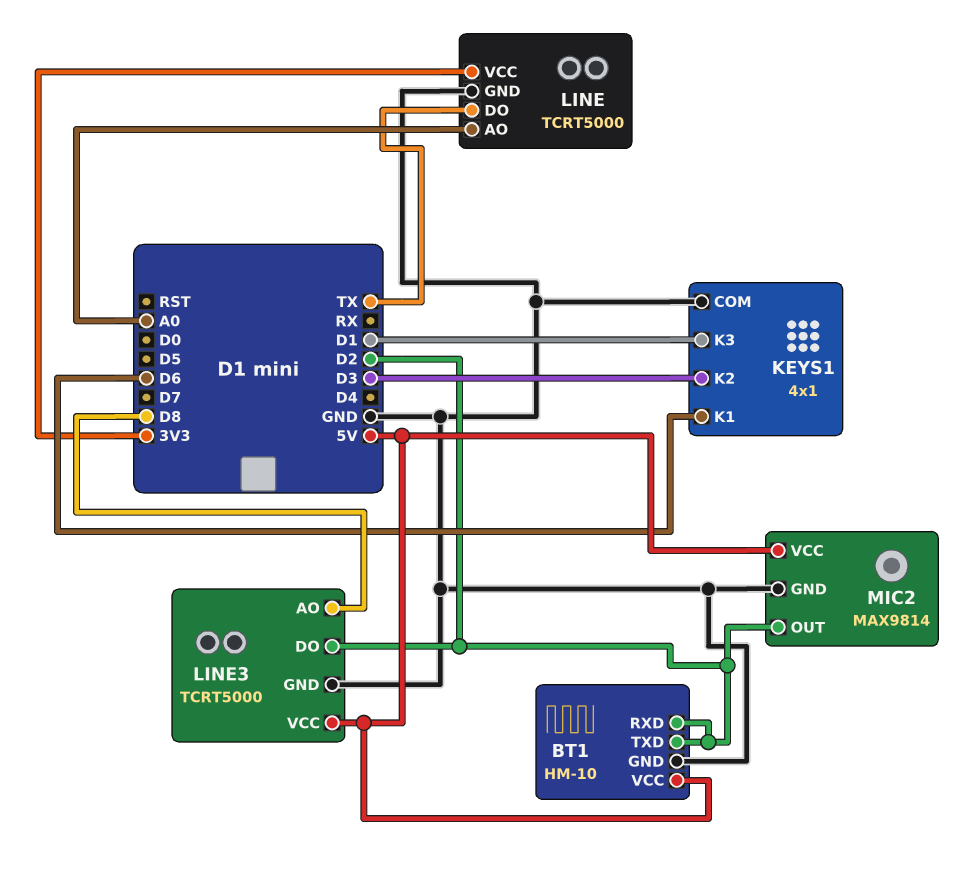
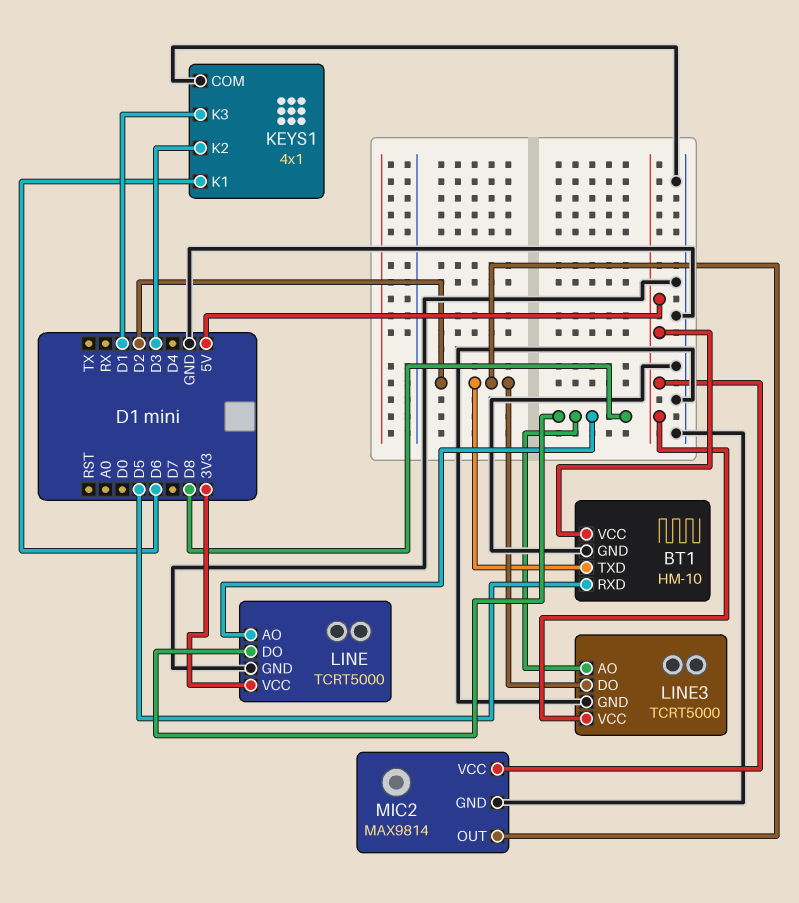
BT1 pin RXD: D2 -> D5
LINE pin AO: A0 -> D8
LINE pin DO: TX -> D8

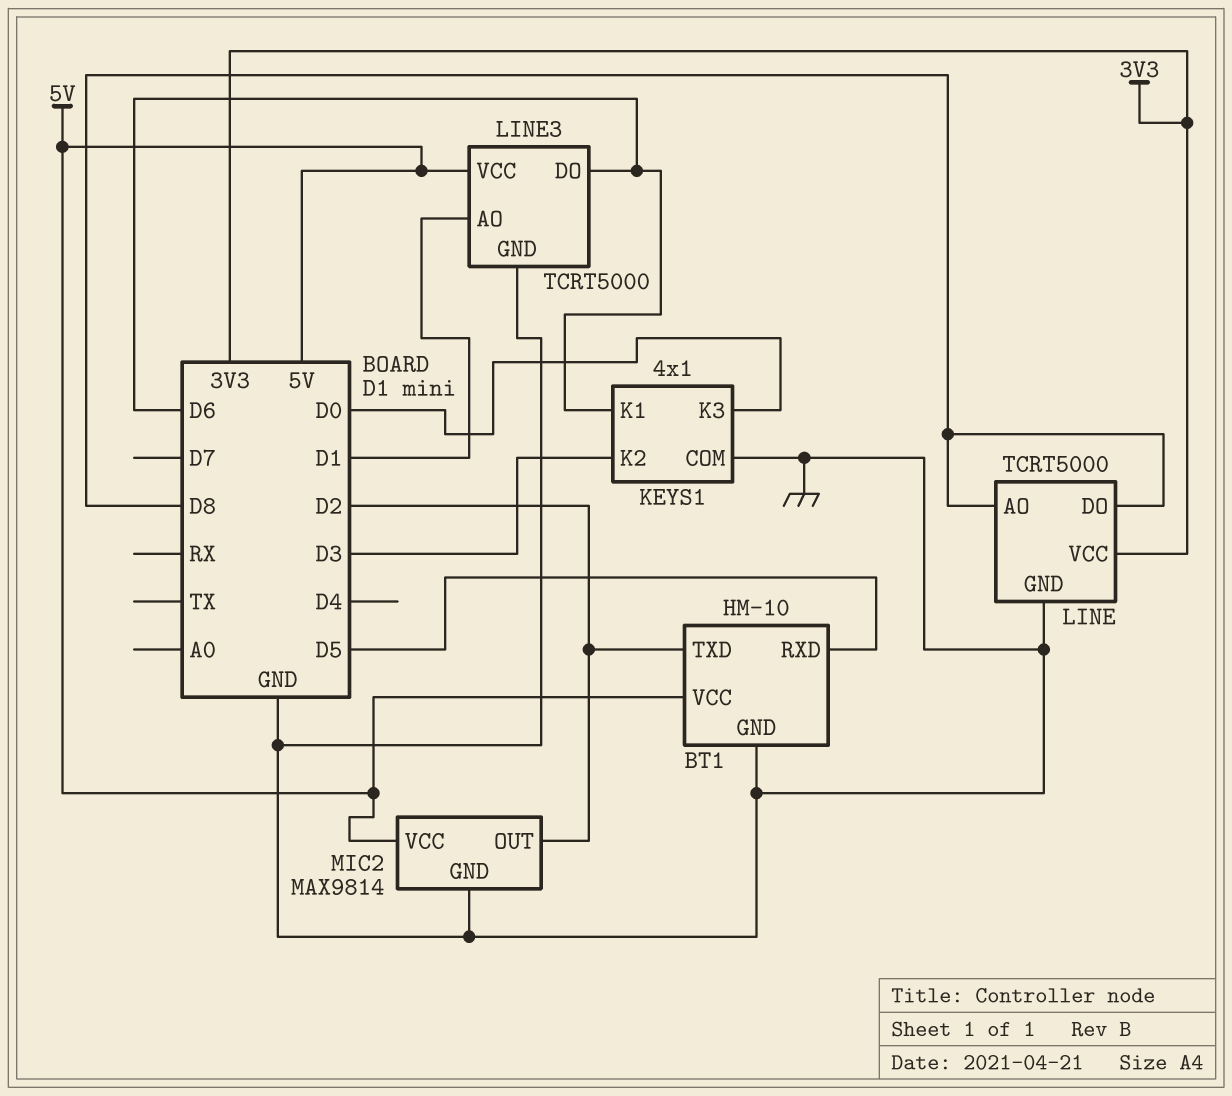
KEYS1 pin K3: D1 -> D0
LINE3 pin AO: D8 -> D1
LINE3 pin DO: D2 -> D6

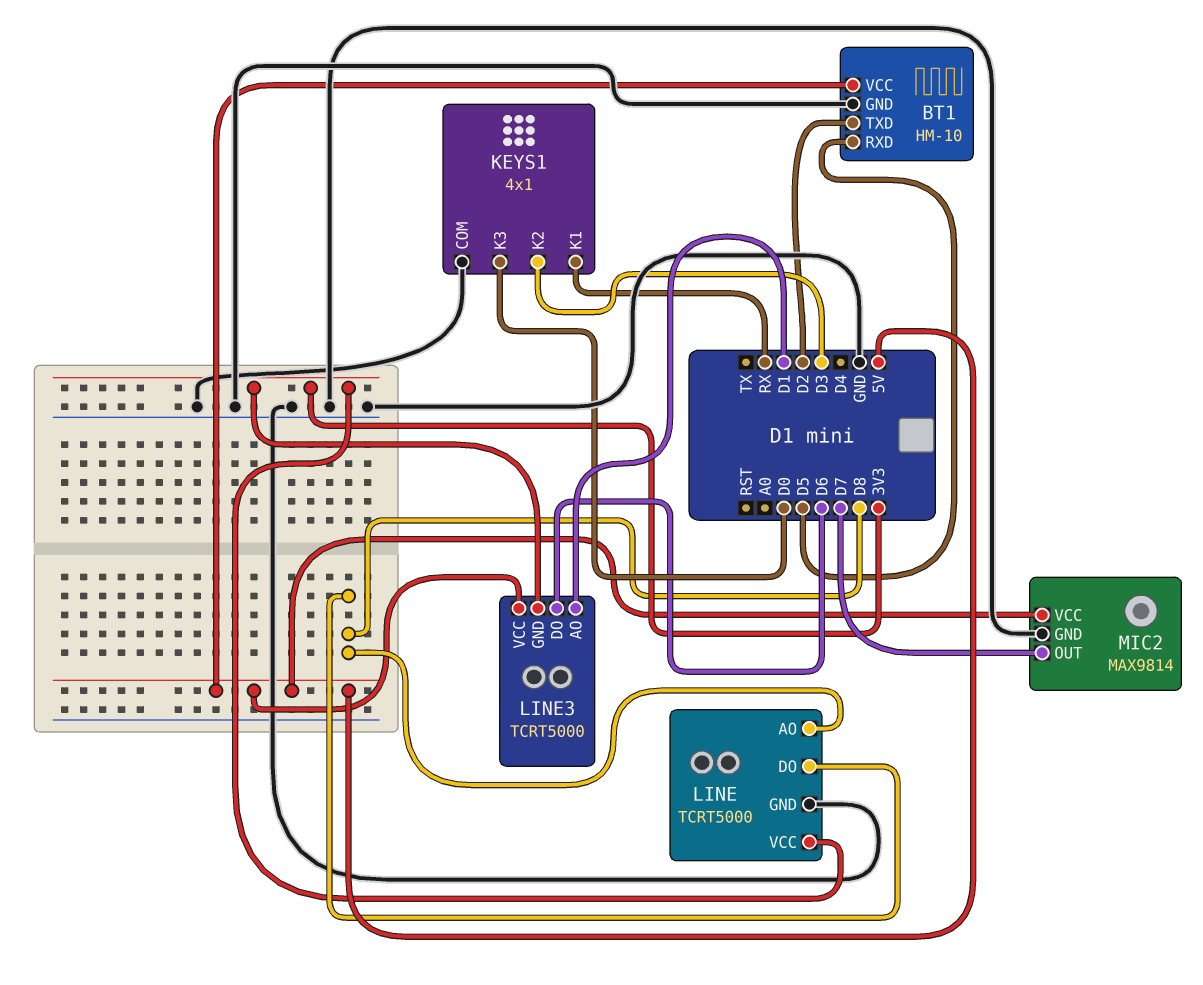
KEYS1 pin K1: D6 -> RX
LINE3 pin GND: GND -> 3V3
MIC2 pin OUT: D2 -> D7

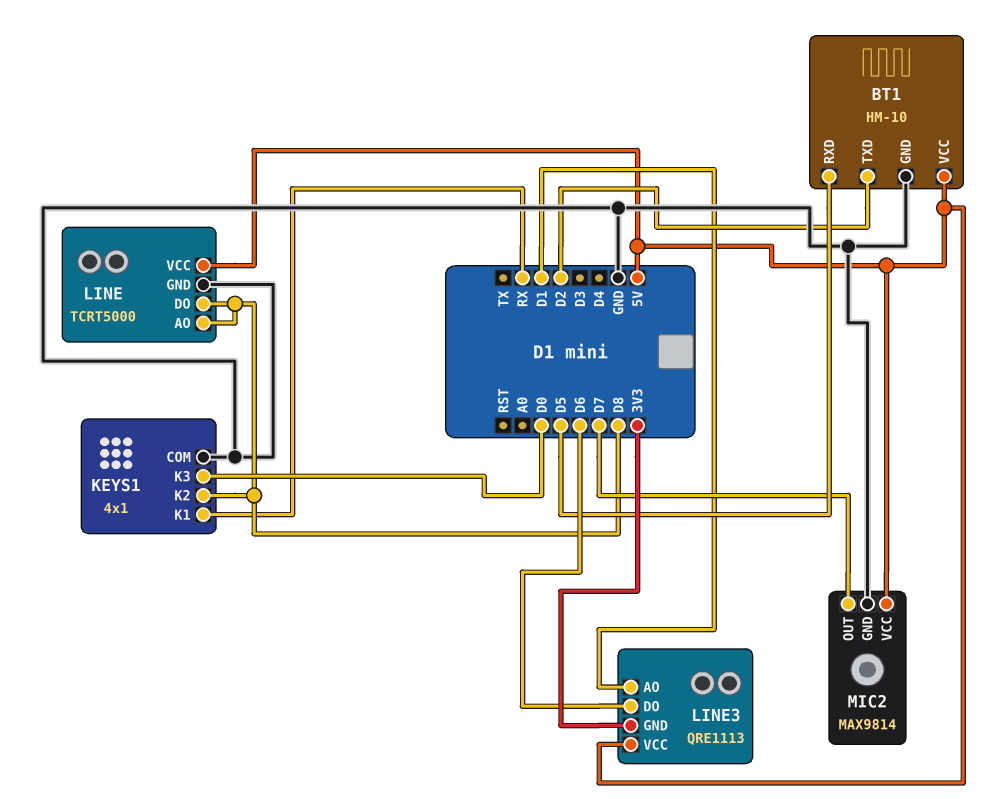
KEYS1 pin K2: D3 -> D8
LINE pin VCC: 3V3 -> 5V
LINE3: TCRT5000 -> QRE1113

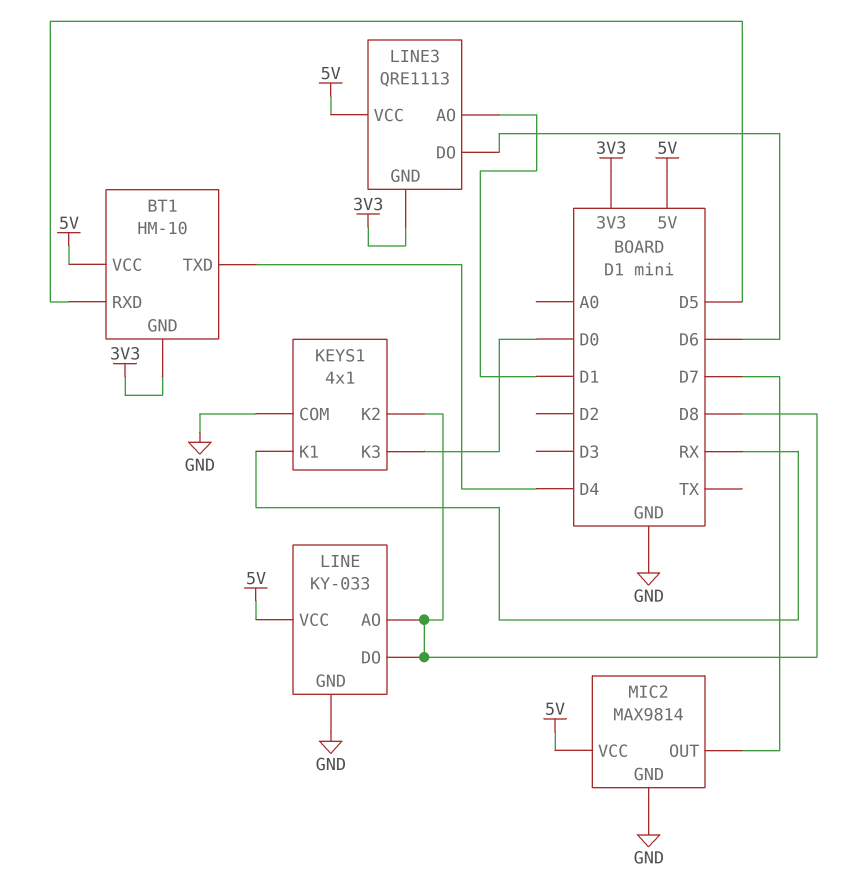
BT1 pin GND: GND -> 3V3
BT1 pin TXD: D2 -> D4
LINE: TCRT5000 -> KY-033

